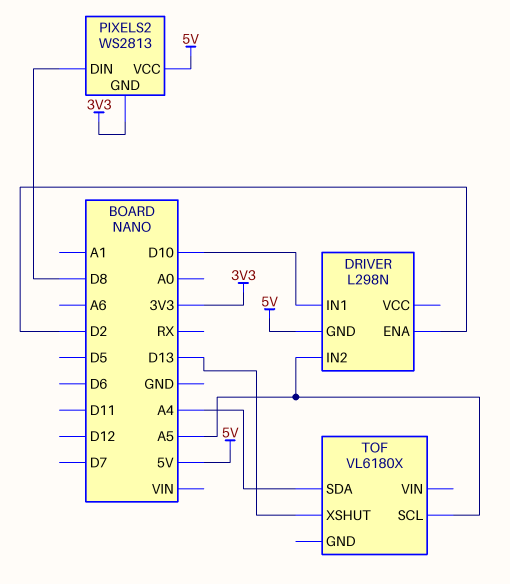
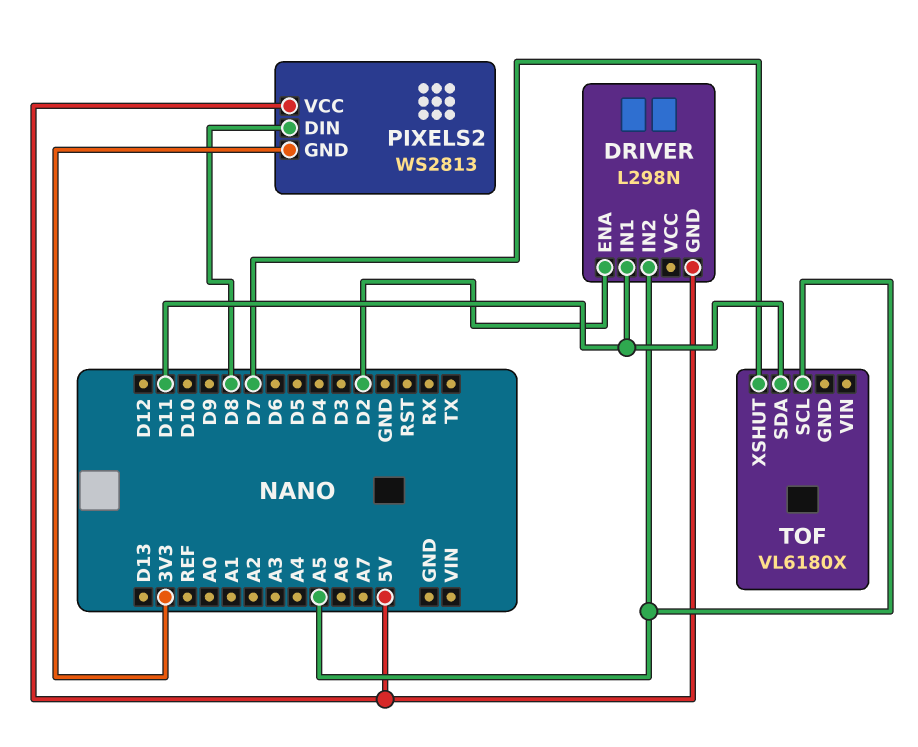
DRIVER pin IN1: D10 -> D11
TOF pin SDA: A4 -> D11
TOF pin XSHUT: D13 -> D7

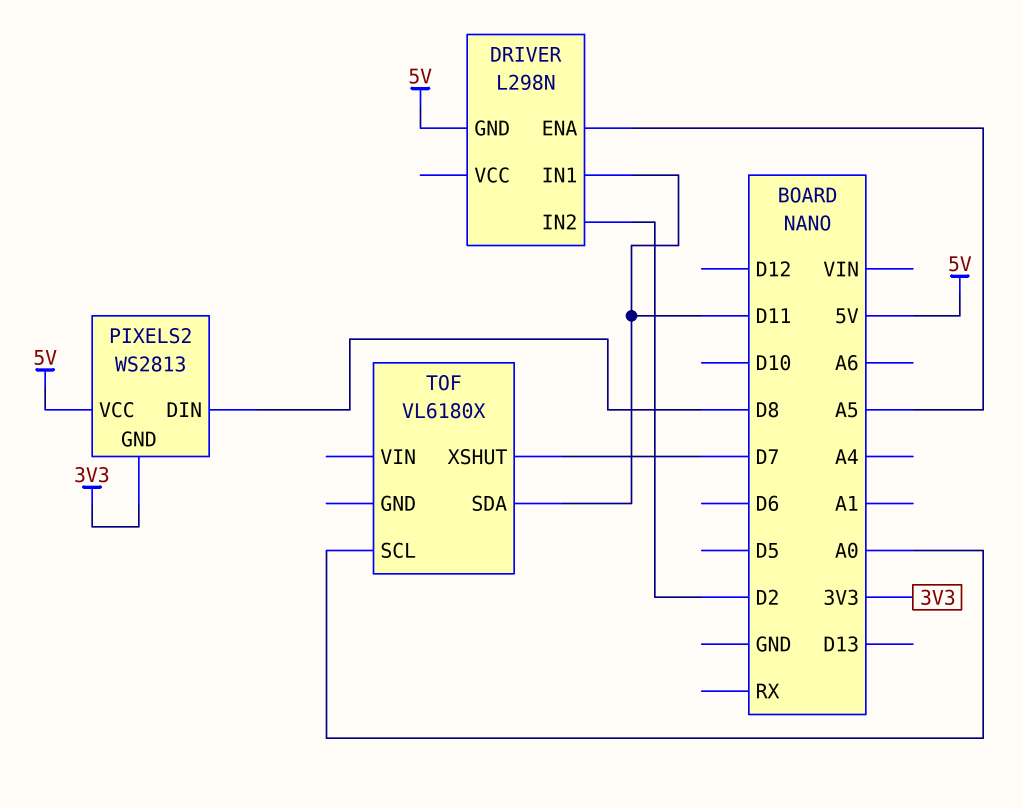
DRIVER pin ENA: D2 -> A5
DRIVER pin IN2: A5 -> D2
TOF pin SCL: A5 -> A0

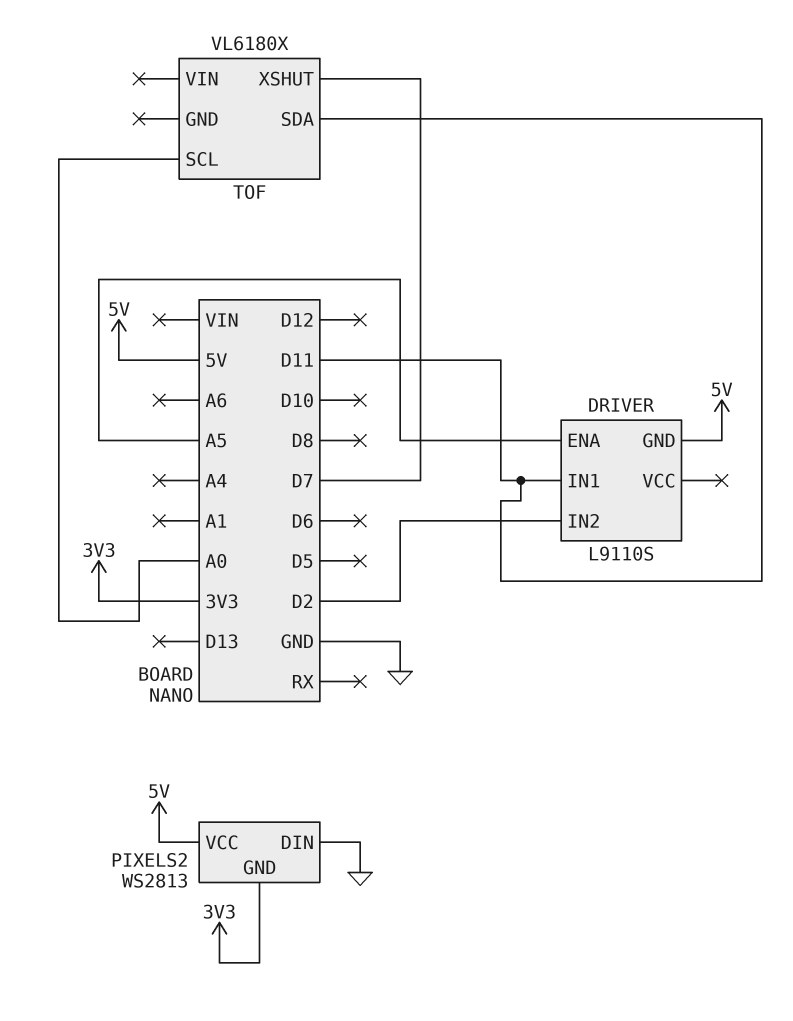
DRIVER: L298N -> L9110S
PIXELS2 pin DIN: D8 -> GND

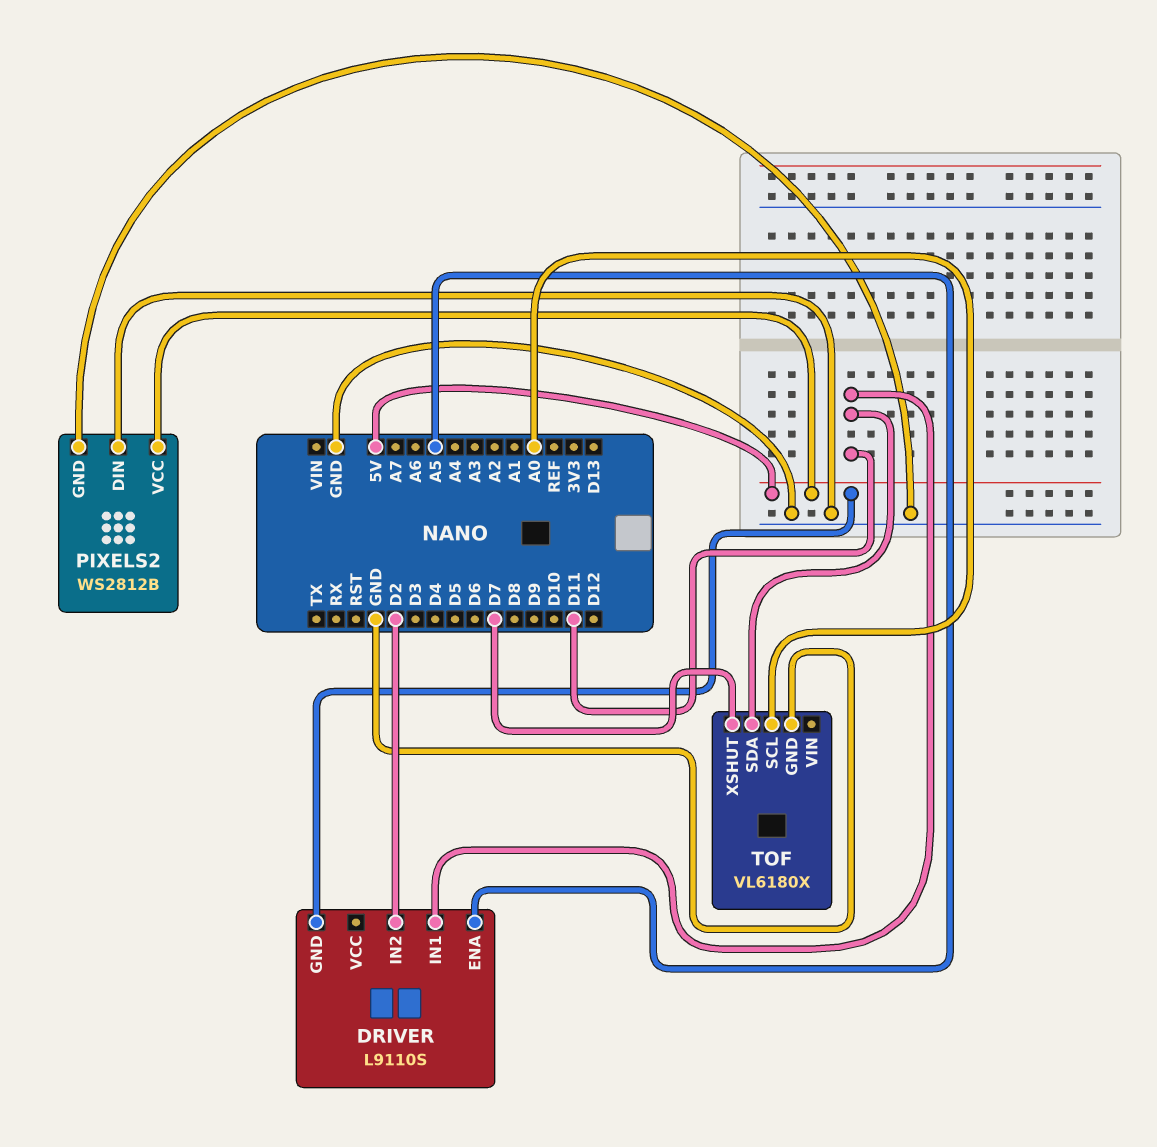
PIXELS2: WS2813 -> WS2812B
PIXELS2 pin GND: 3V3 -> GND
TOF pin GND: none -> GND

